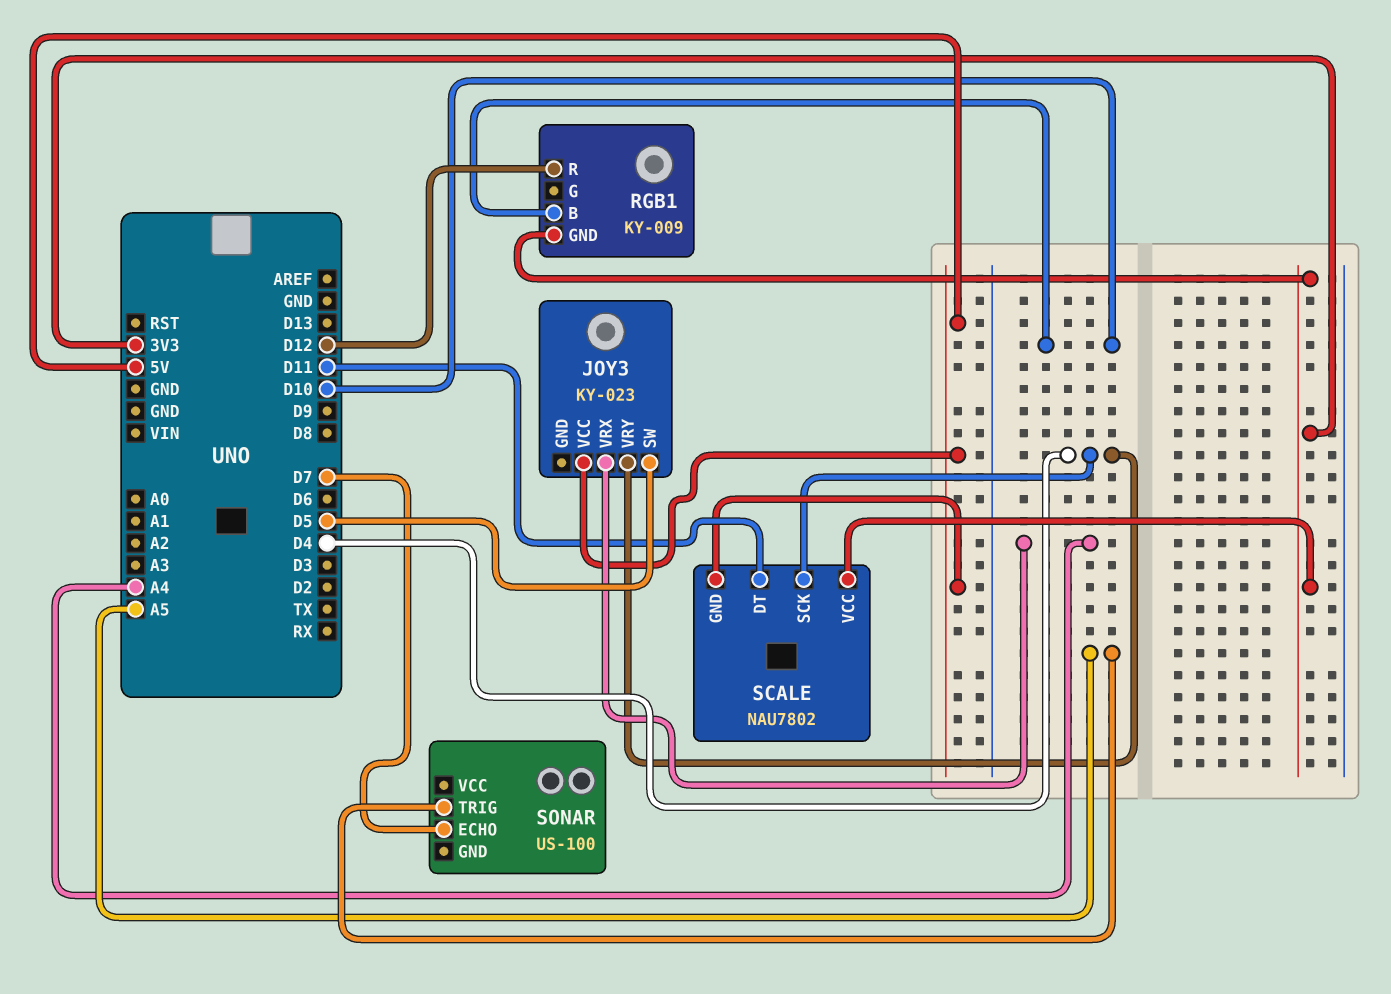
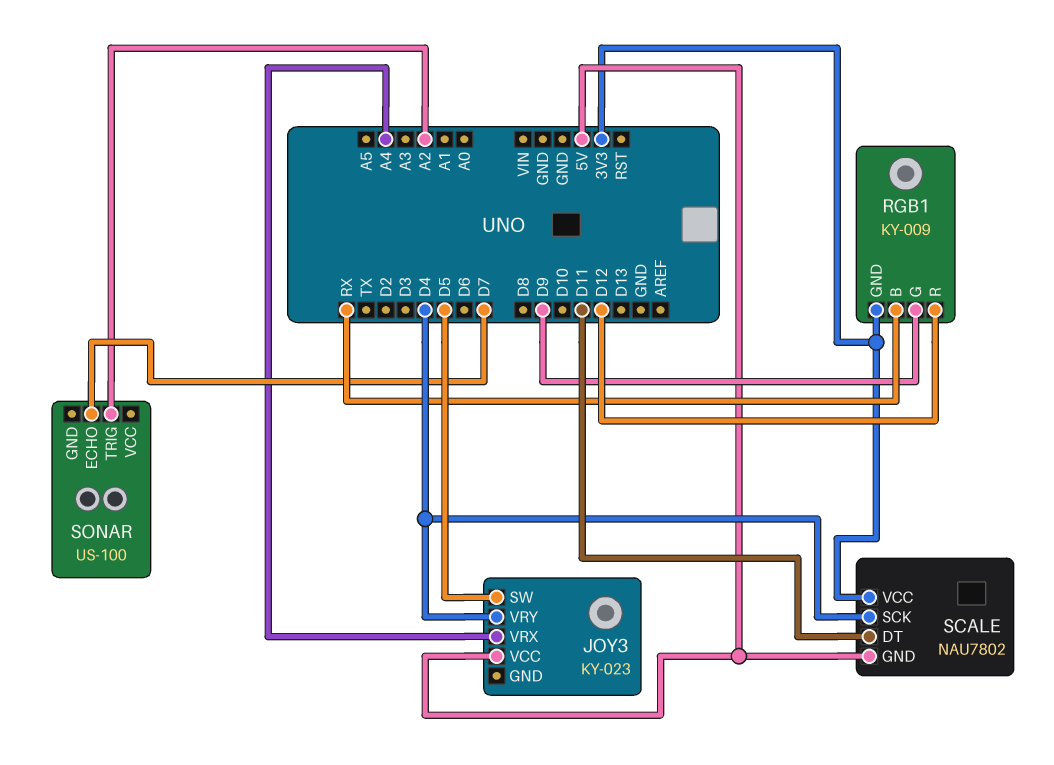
RGB1 pin B: D10 -> RX
RGB1 pin G: none -> D9
SONAR pin TRIG: A5 -> A2

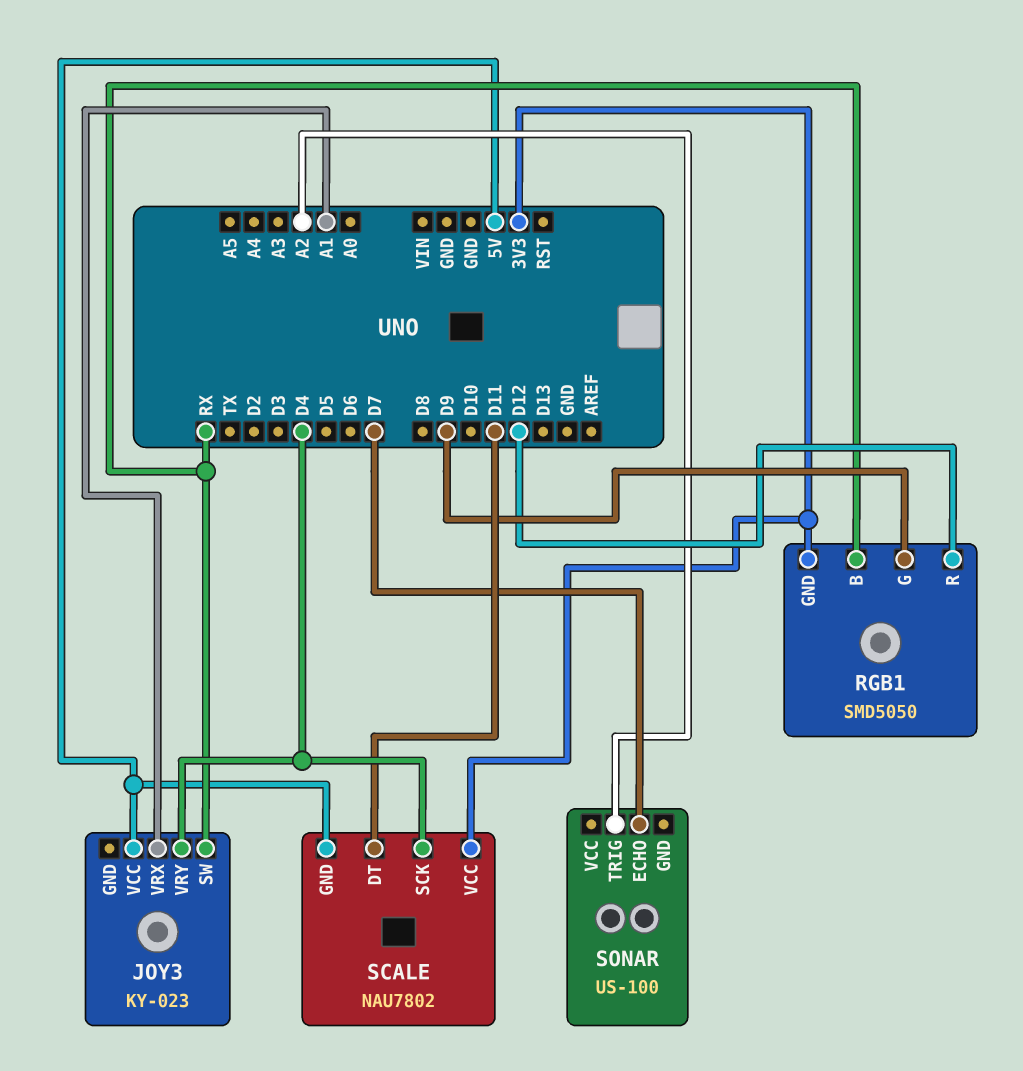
JOY3 pin SW: D5 -> RX
JOY3 pin VRX: A4 -> A1
RGB1: KY-009 -> SMD5050

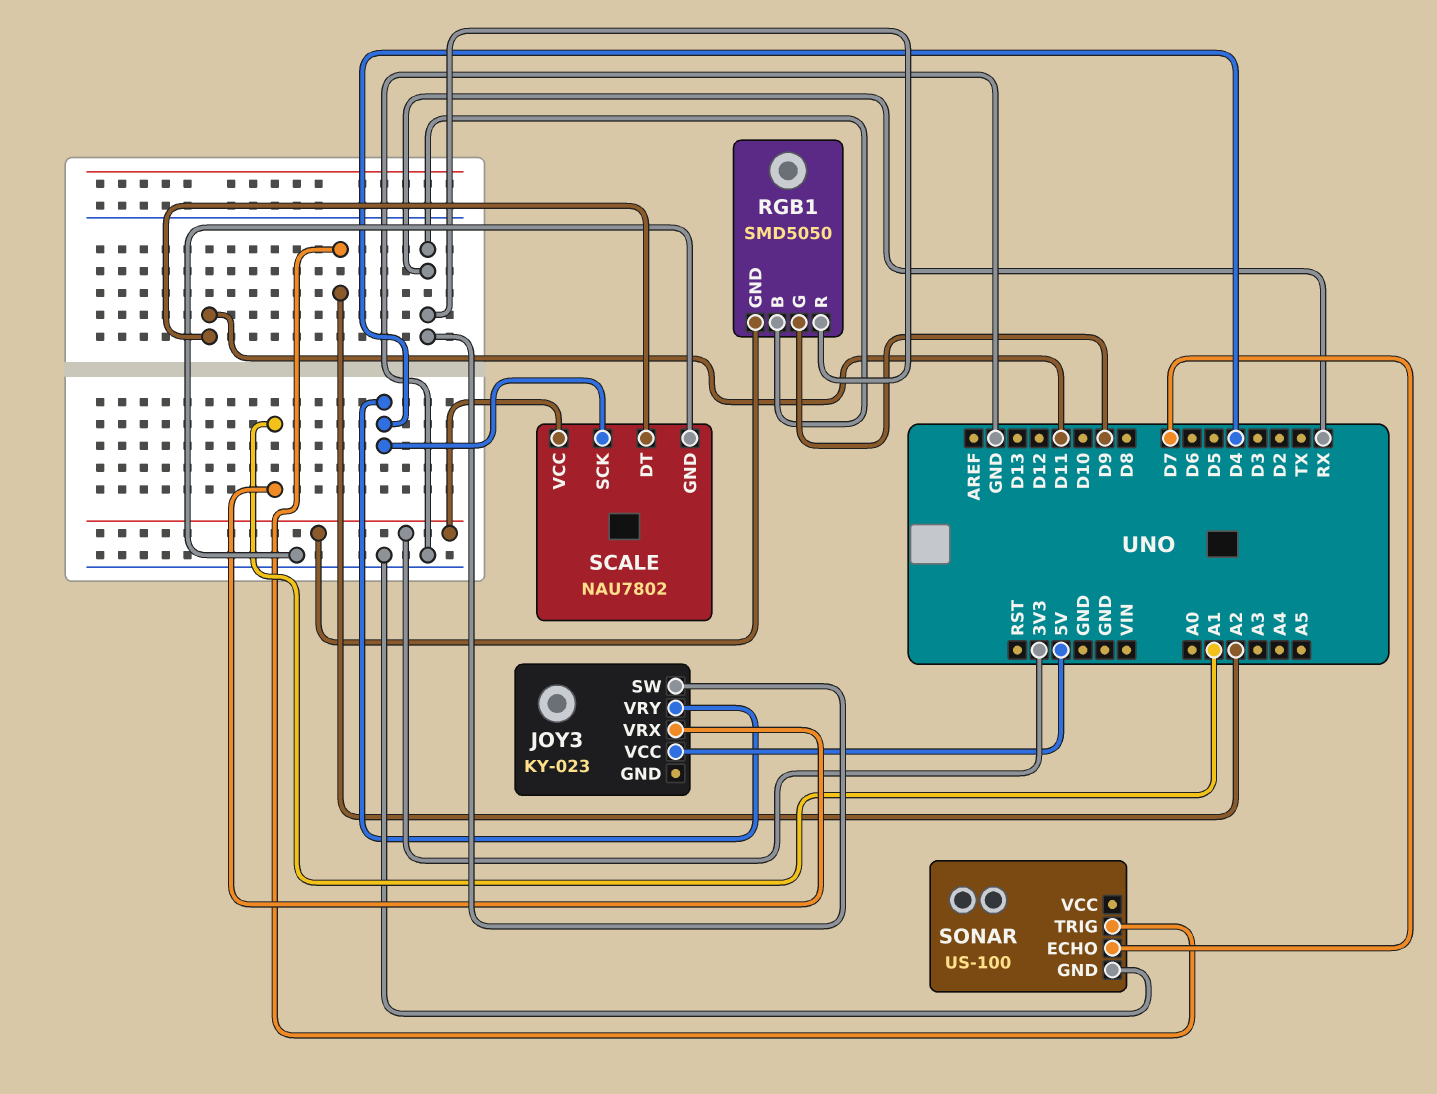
RGB1 pin R: D12 -> RX
SCALE pin GND: 5V -> GND
SONAR pin GND: none -> GND

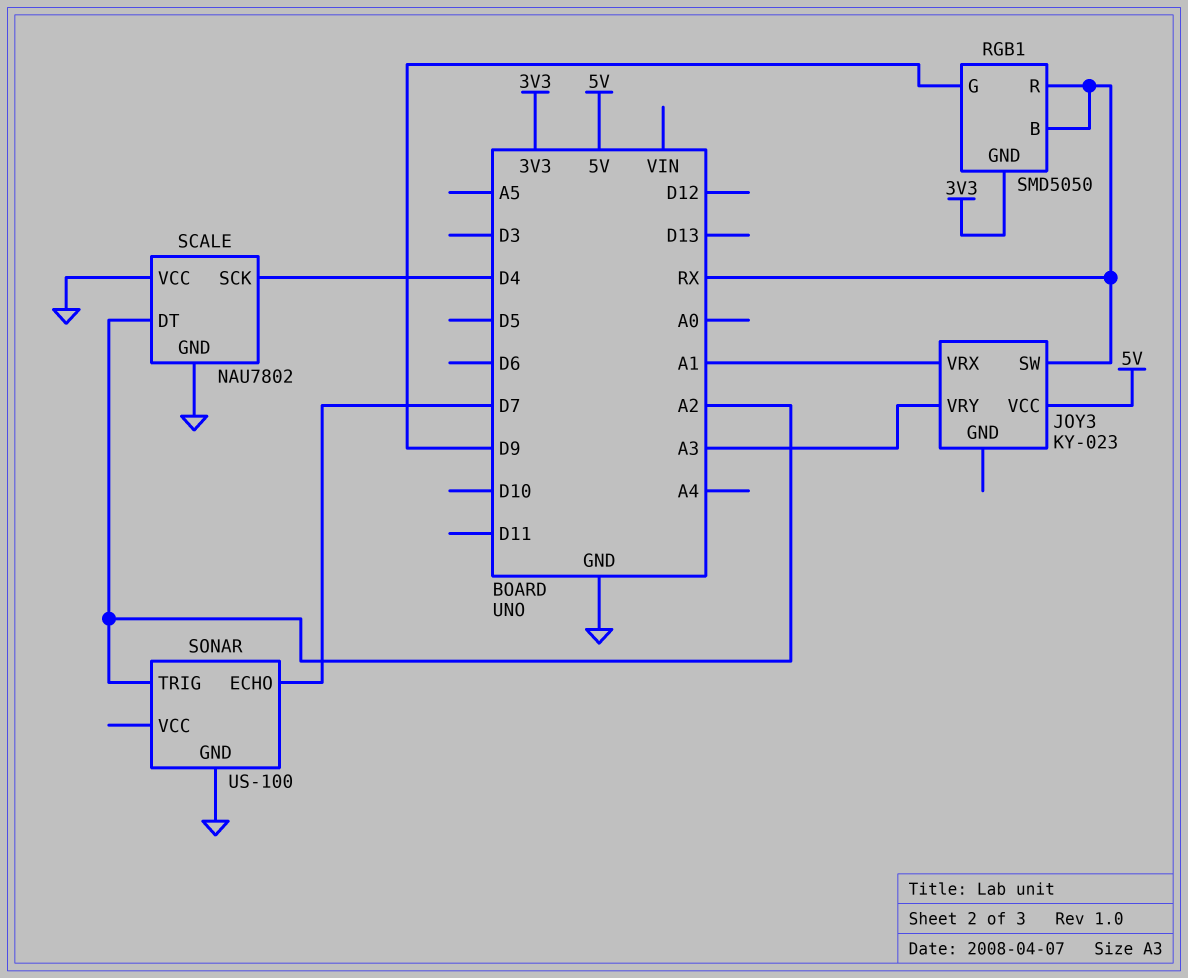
JOY3 pin VRY: D4 -> A3
SCALE pin DT: D11 -> A2
SCALE pin VCC: 3V3 -> GND

